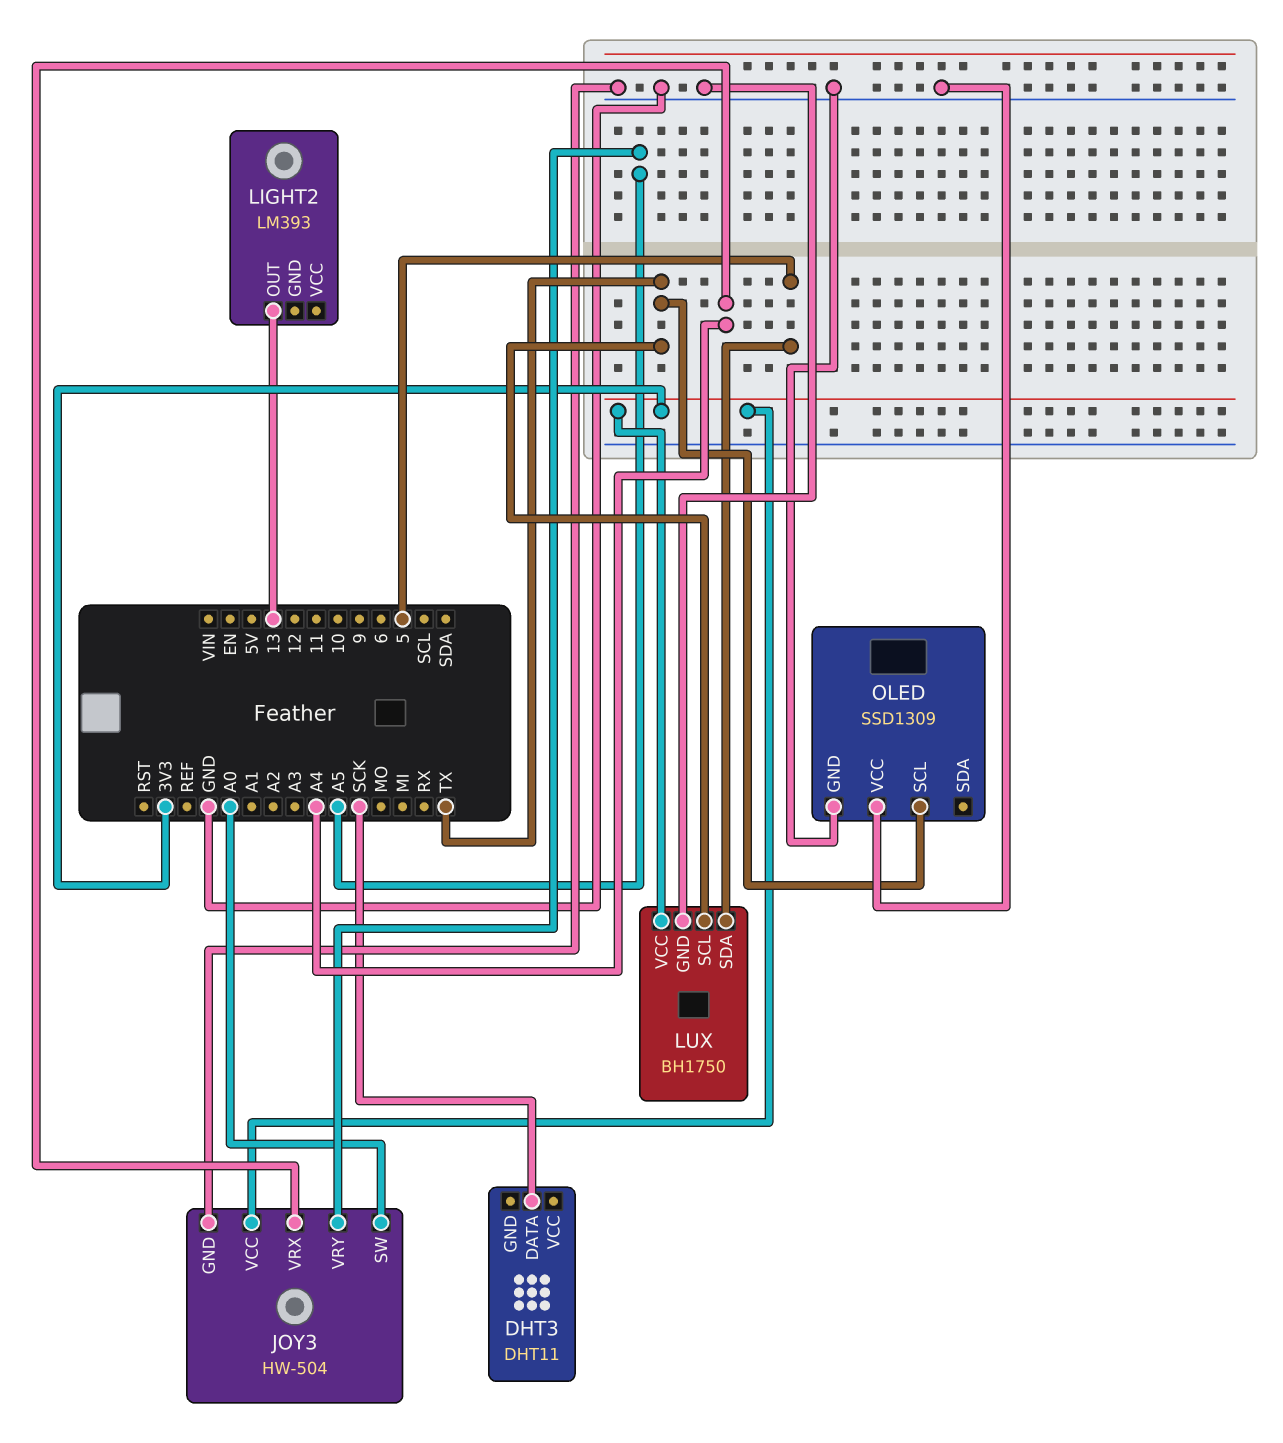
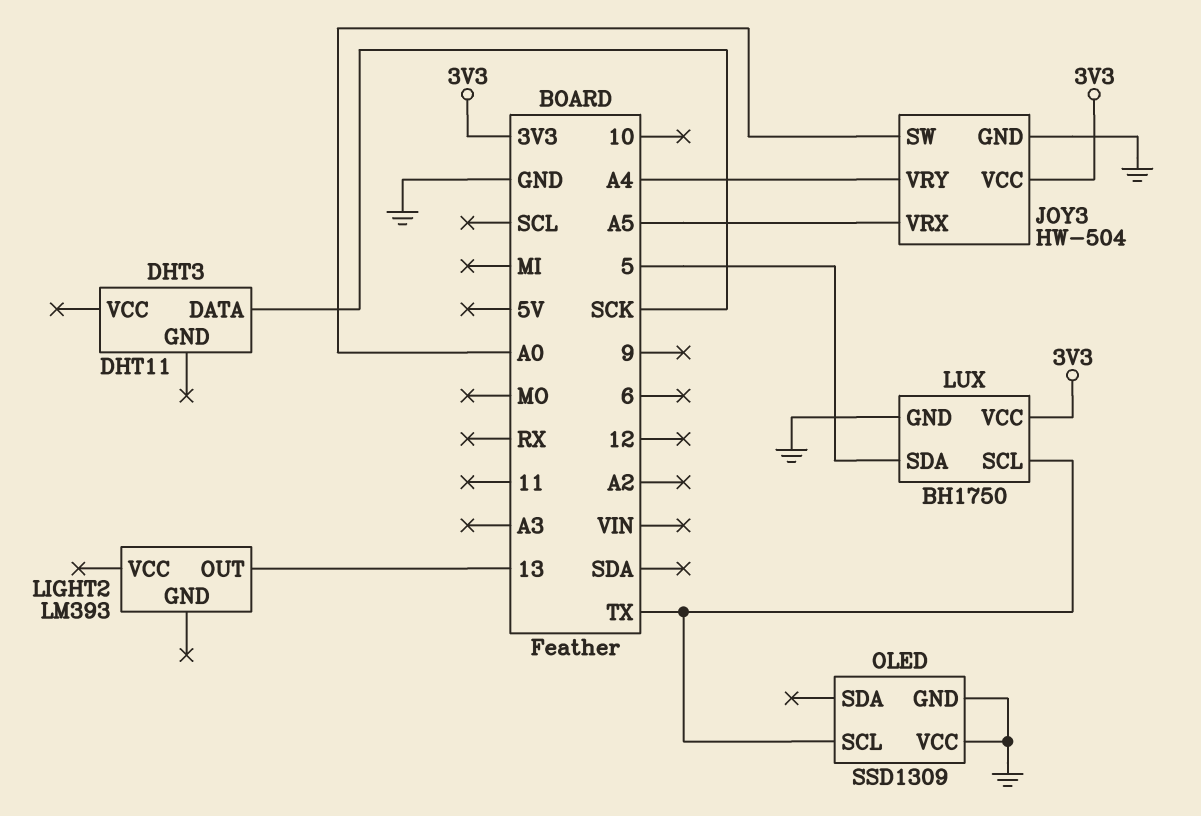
JOY3 pin VRX: A4 -> A5
JOY3 pin VRY: A5 -> A4

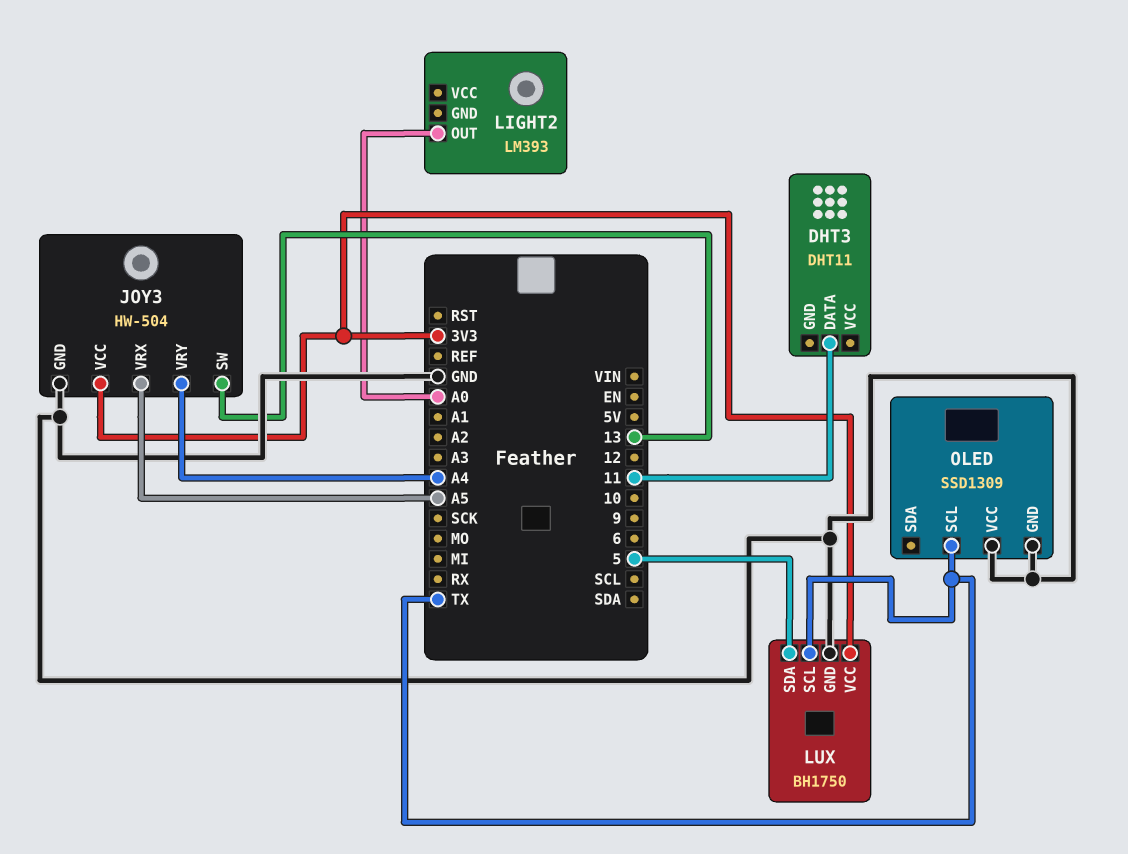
DHT3 pin DATA: SCK -> 11
JOY3 pin SW: A0 -> 13
LIGHT2 pin OUT: 13 -> A0

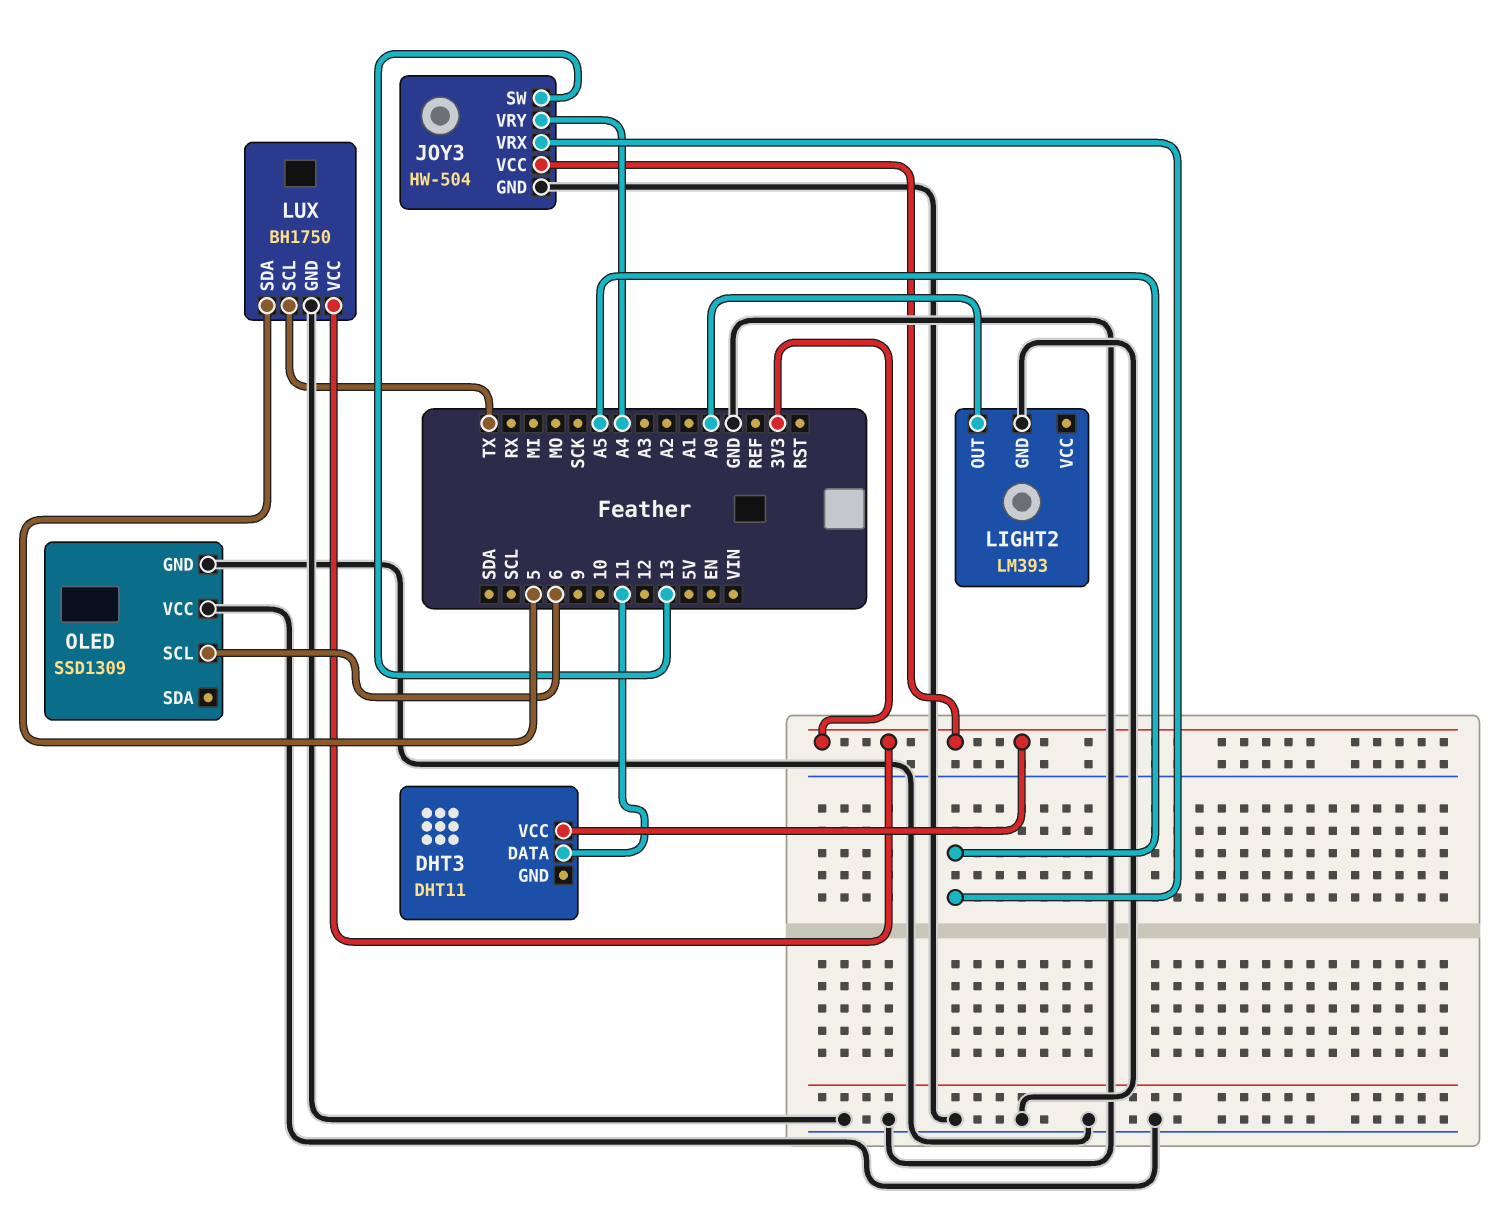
DHT3 pin VCC: none -> 3V3
LIGHT2 pin GND: none -> GND
OLED pin SCL: TX -> 6

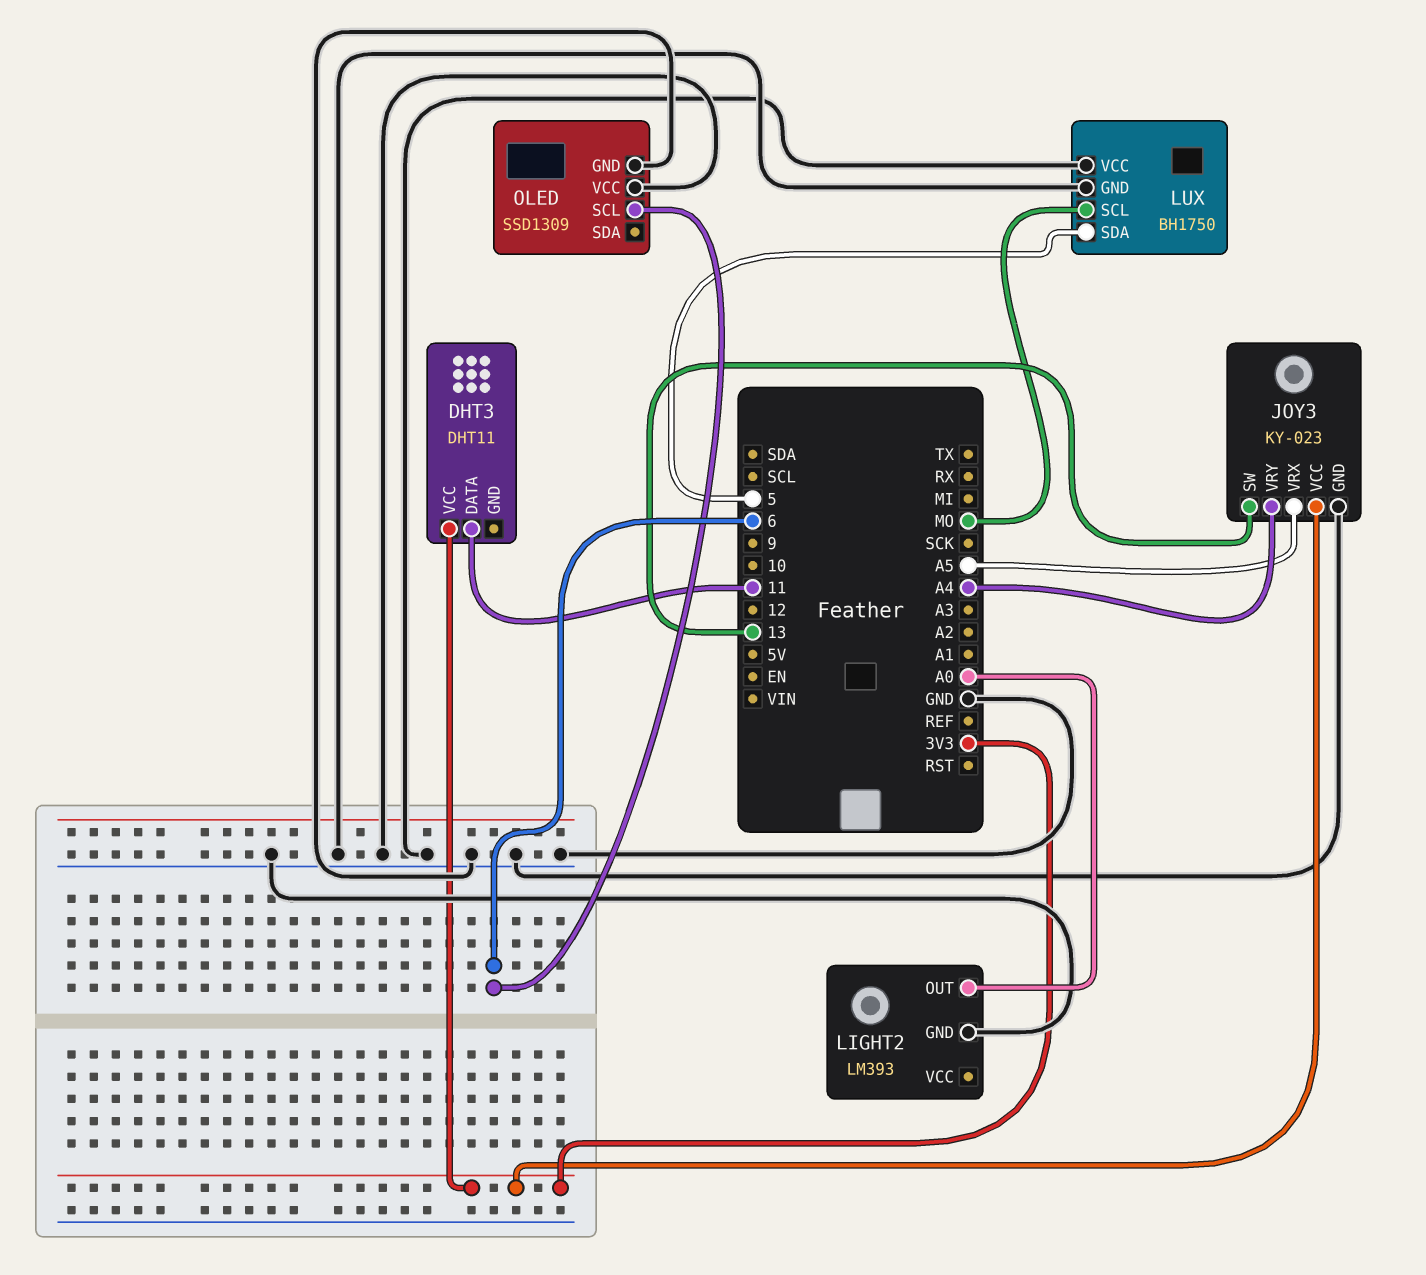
JOY3: HW-504 -> KY-023
LUX pin SCL: TX -> MO
LUX pin VCC: 3V3 -> GND

